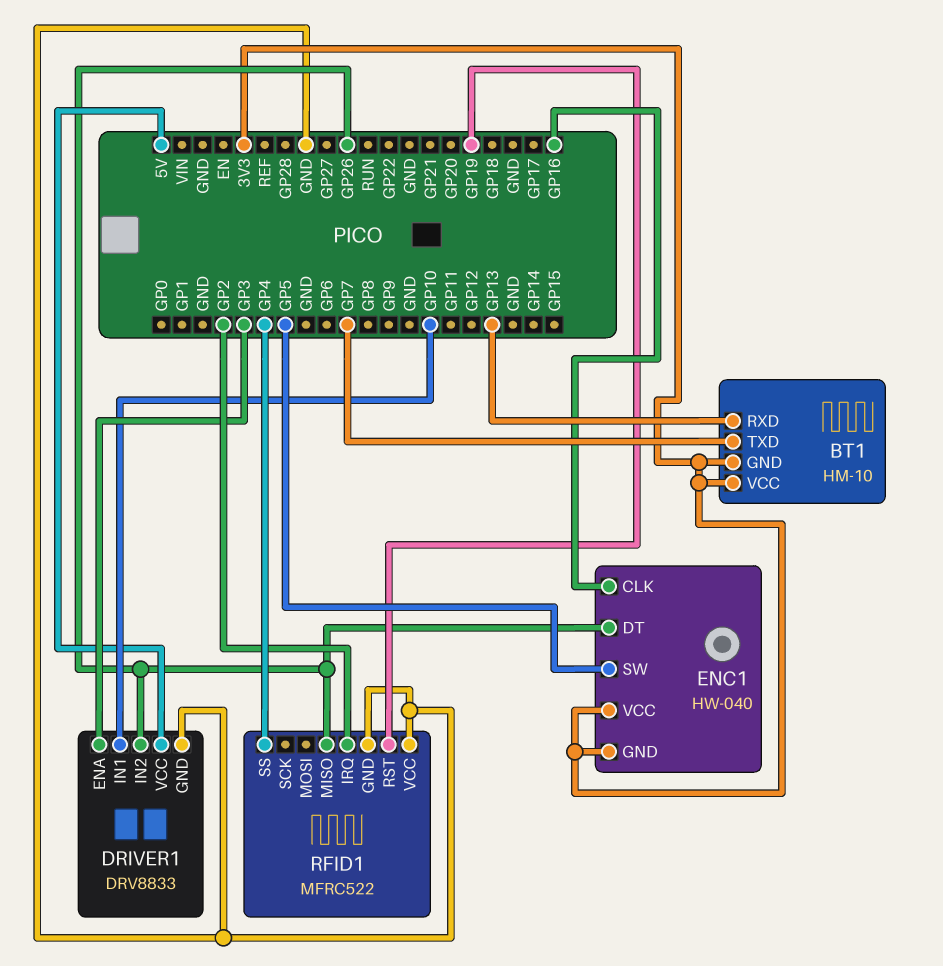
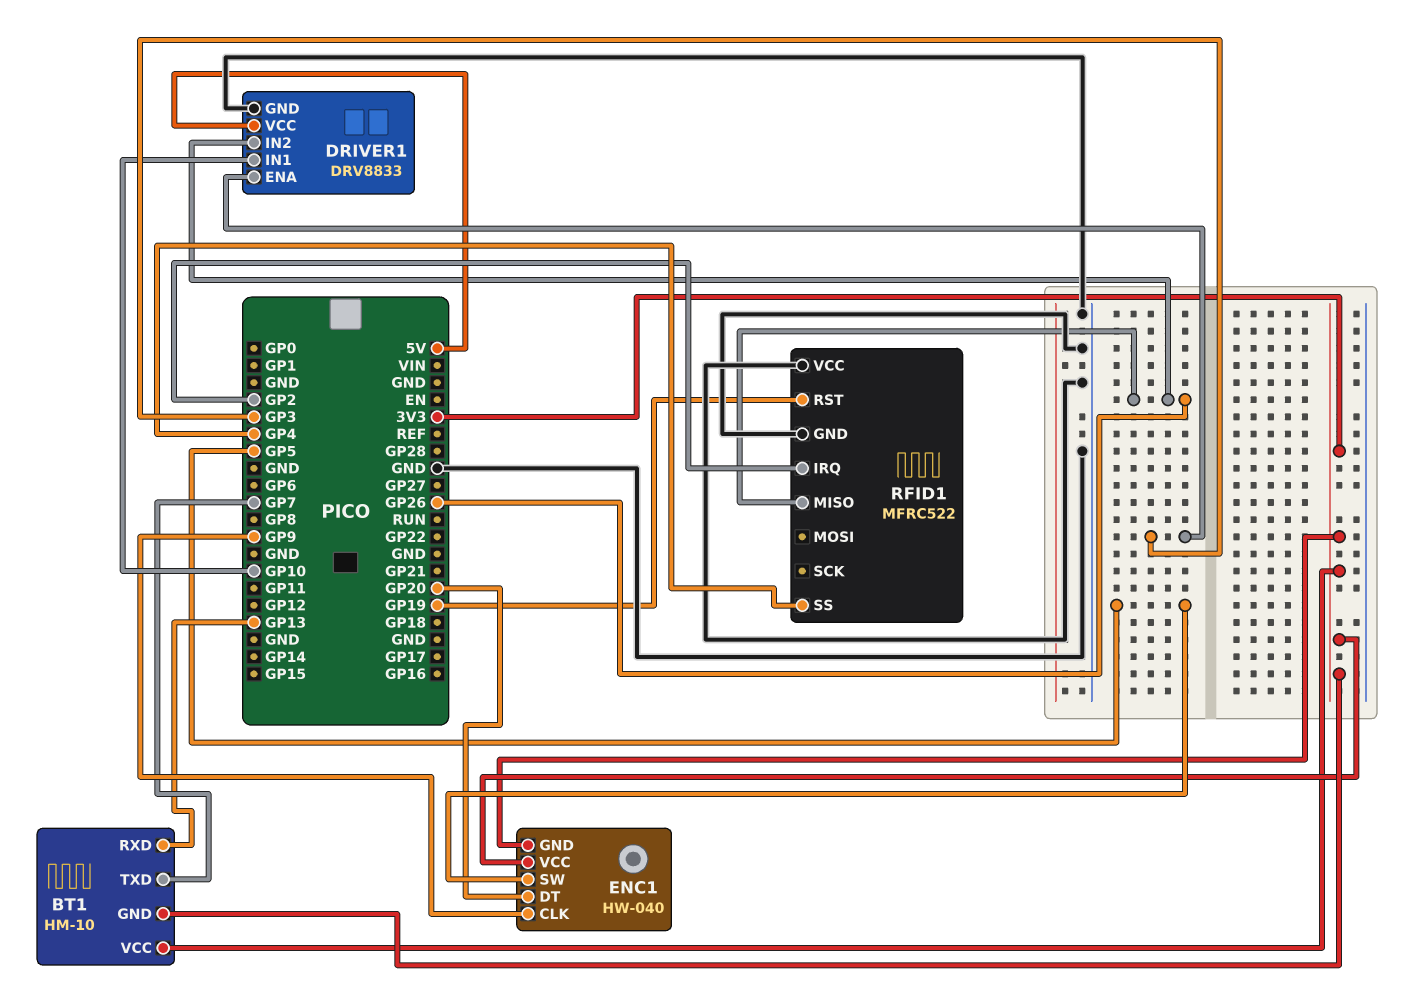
ENC1 pin CLK: GP16 -> GP9
ENC1 pin DT: GP26 -> GP20

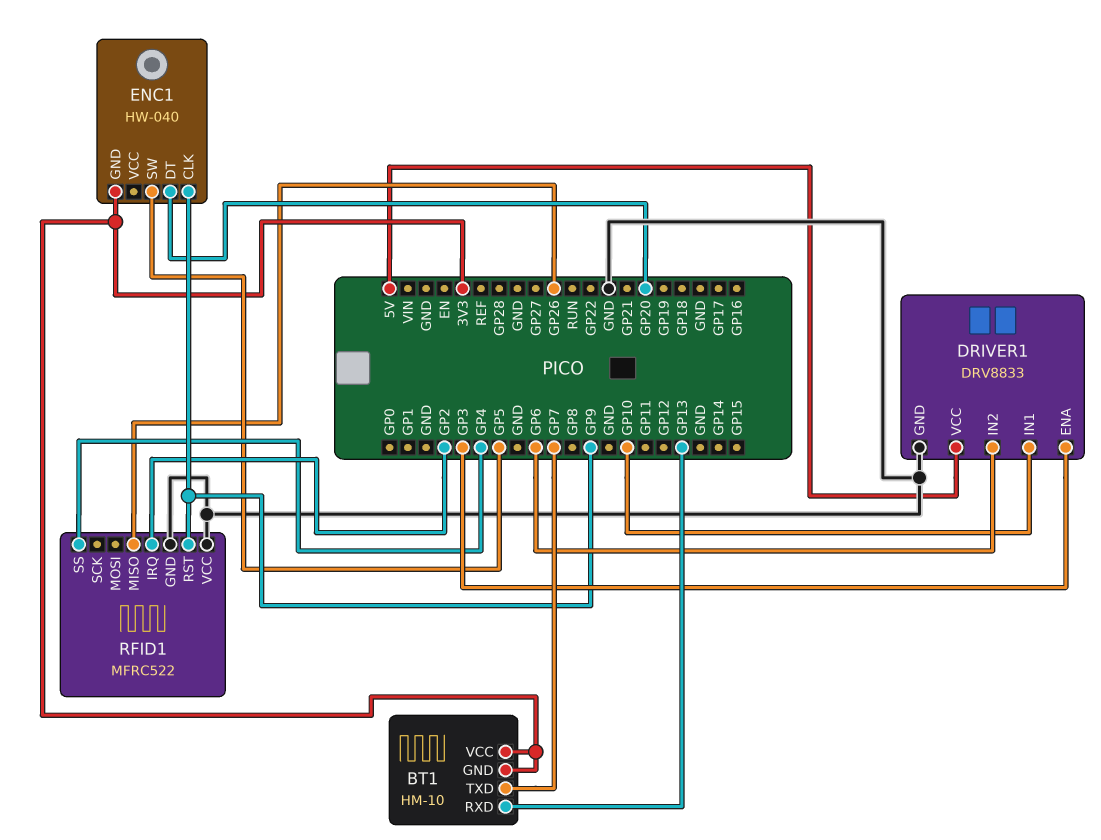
DRIVER1 pin IN2: GP26 -> GP6
ENC1 pin VCC: 3V3 -> none
RFID1 pin RST: GP19 -> GP9

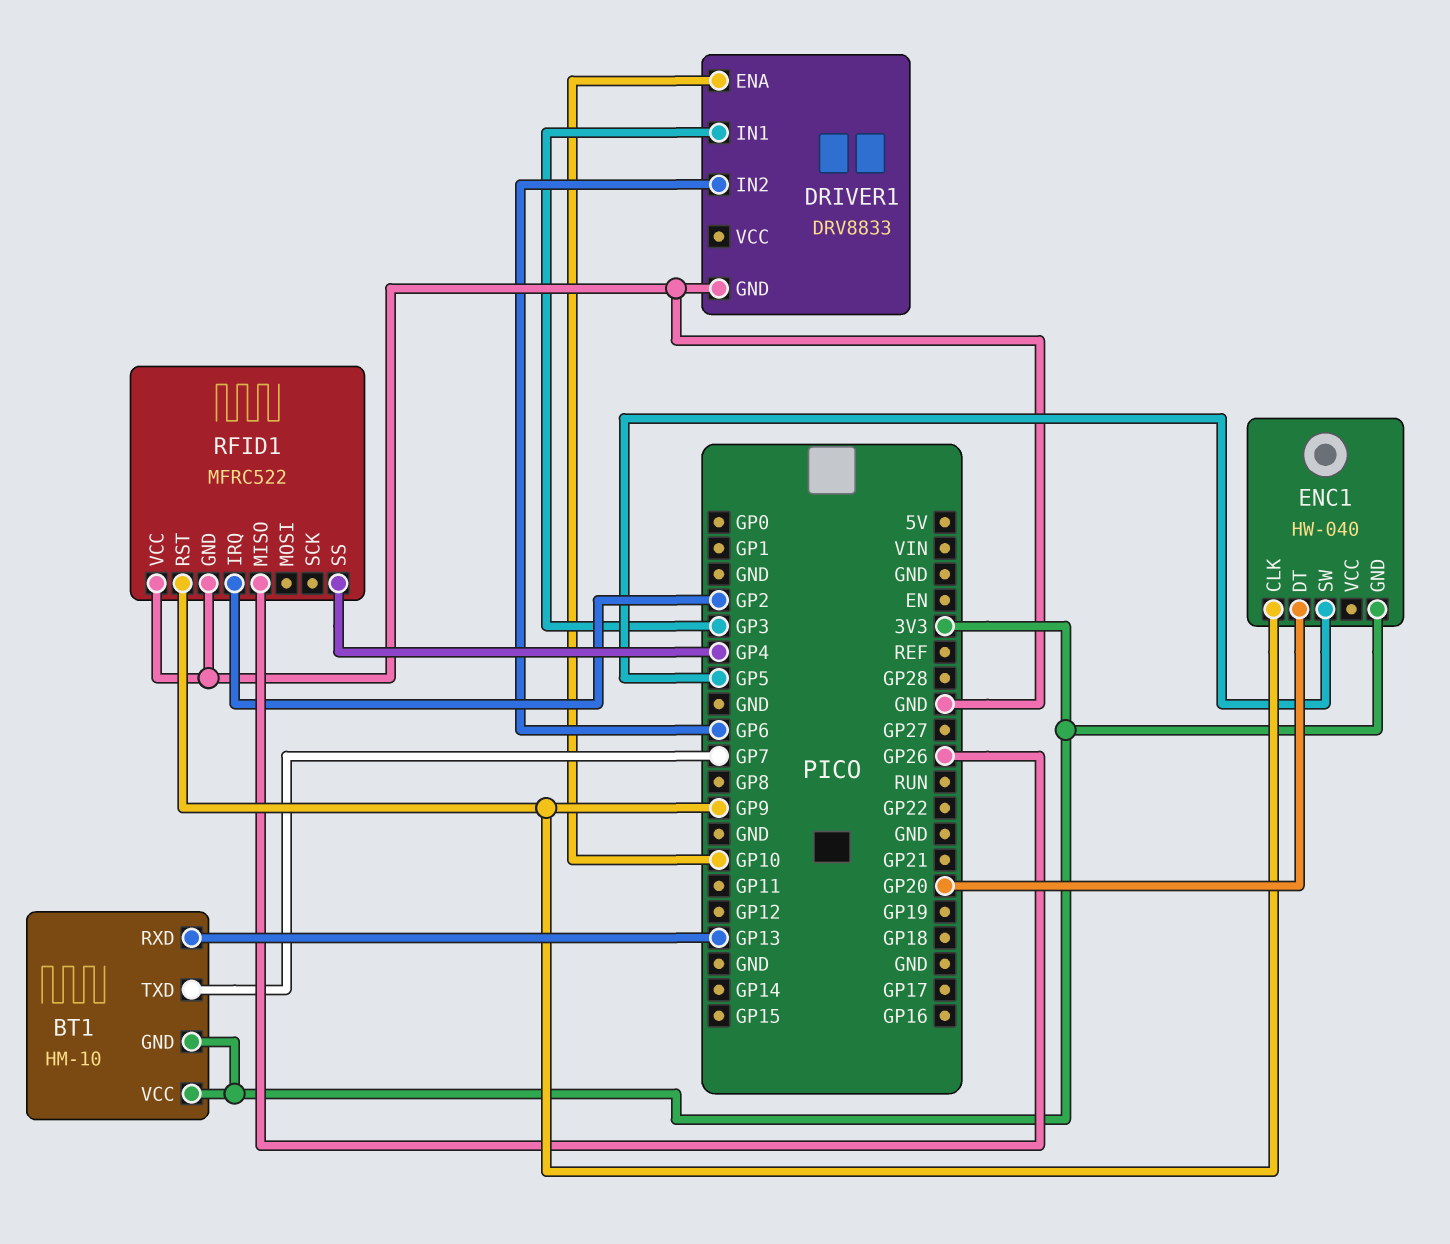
DRIVER1 pin ENA: GP3 -> GP10
DRIVER1 pin IN1: GP10 -> GP3
DRIVER1 pin VCC: 5V -> none

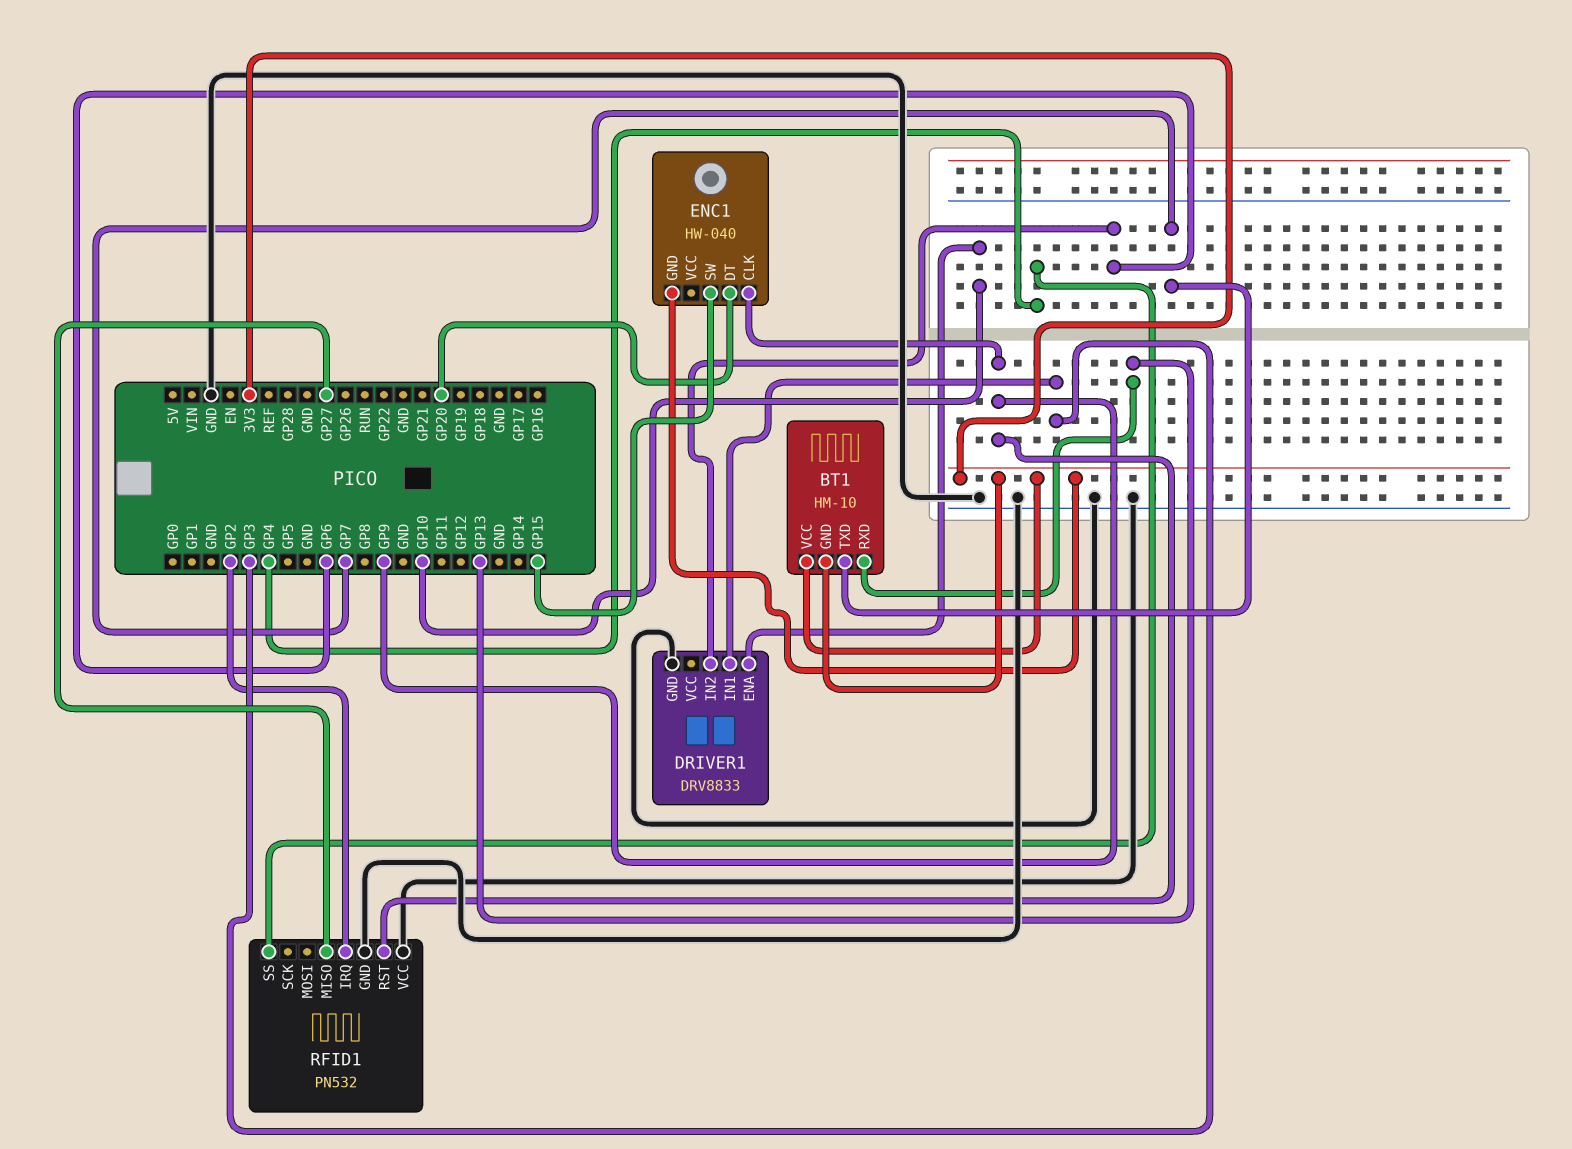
ENC1 pin SW: GP5 -> GP15
RFID1: MFRC522 -> PN532
RFID1 pin MISO: GP26 -> GP27

